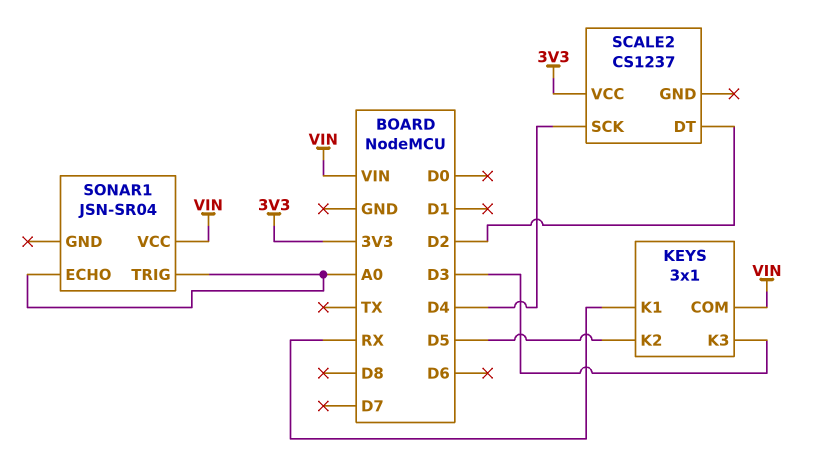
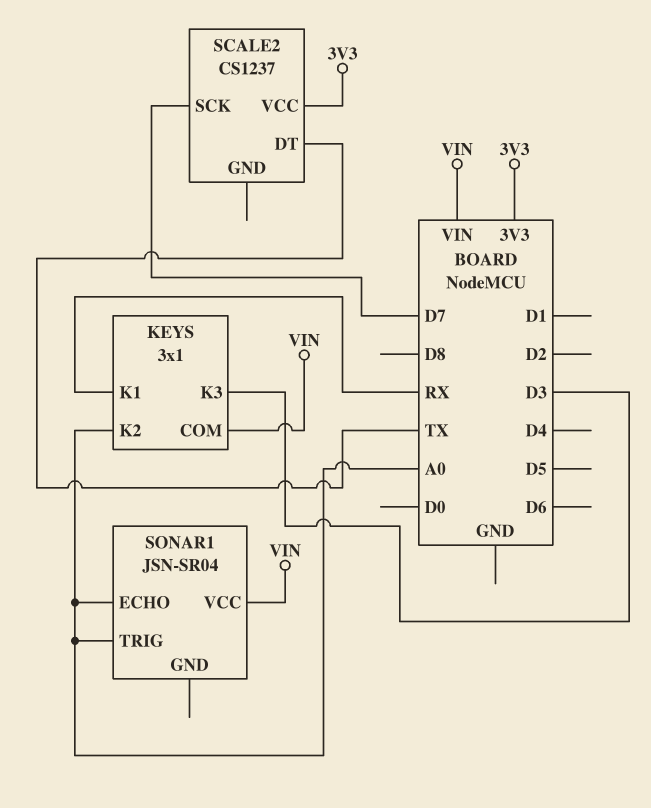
KEYS pin K2: D5 -> A0
SCALE2 pin DT: D2 -> TX
SCALE2 pin SCK: D4 -> D7

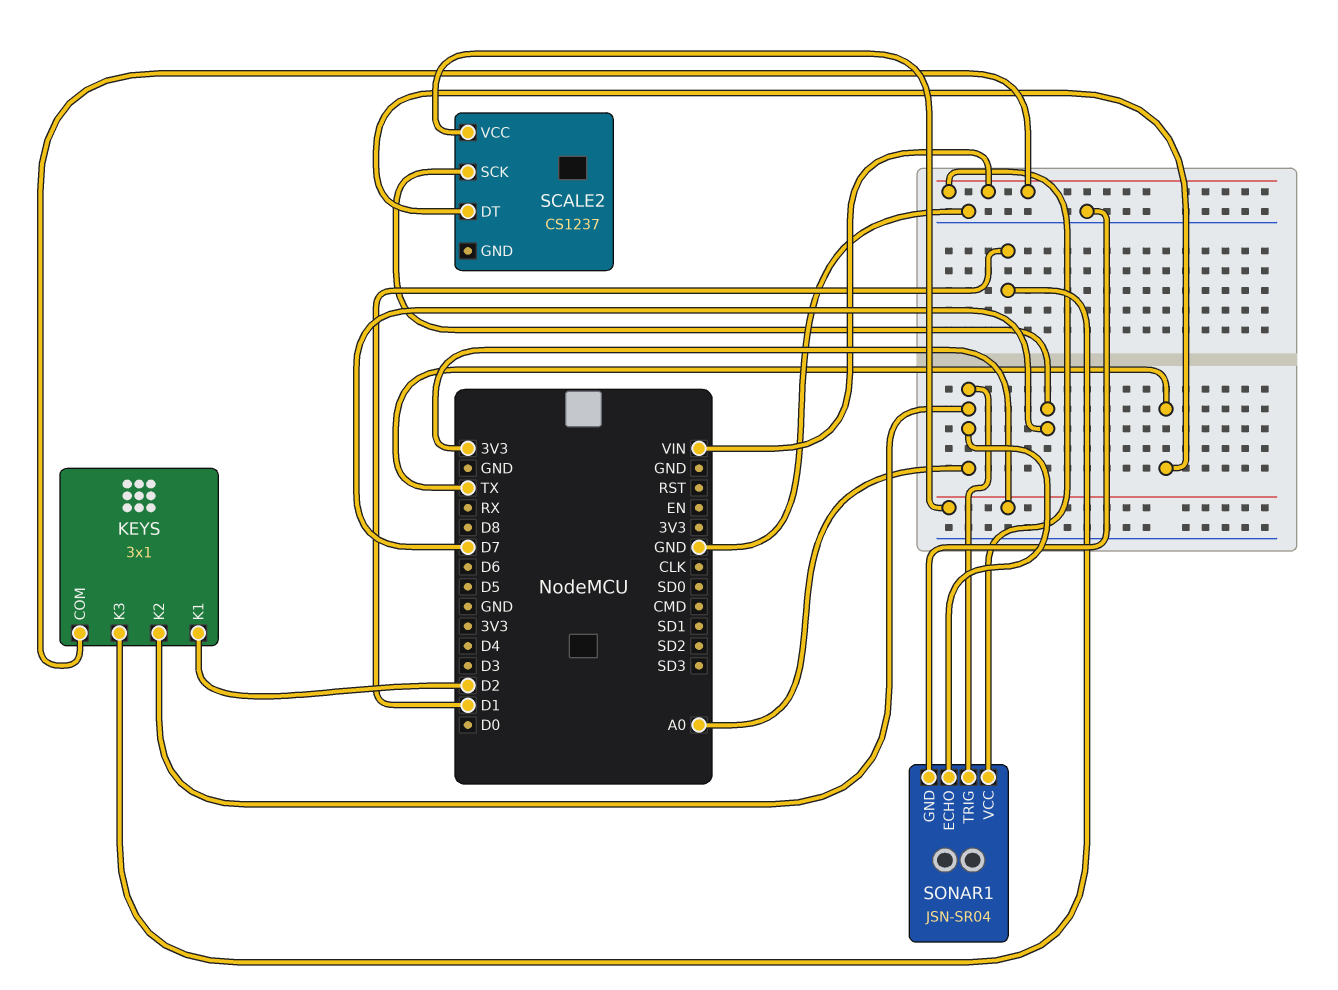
KEYS pin K1: RX -> D2
KEYS pin K3: D3 -> D1
SONAR1 pin GND: none -> GND

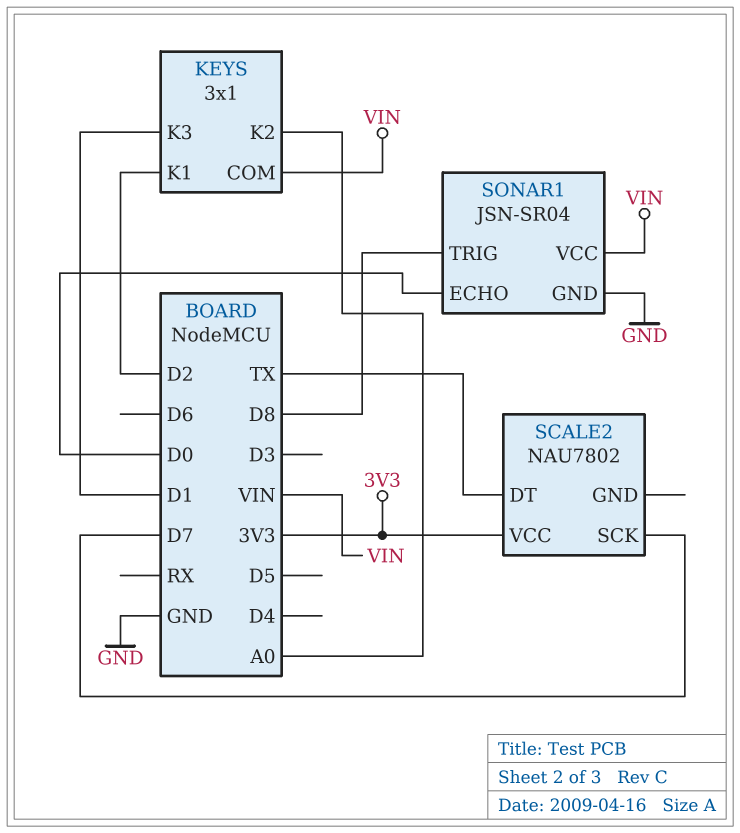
SCALE2: CS1237 -> NAU7802
SONAR1 pin ECHO: A0 -> D0
SONAR1 pin TRIG: A0 -> D8

